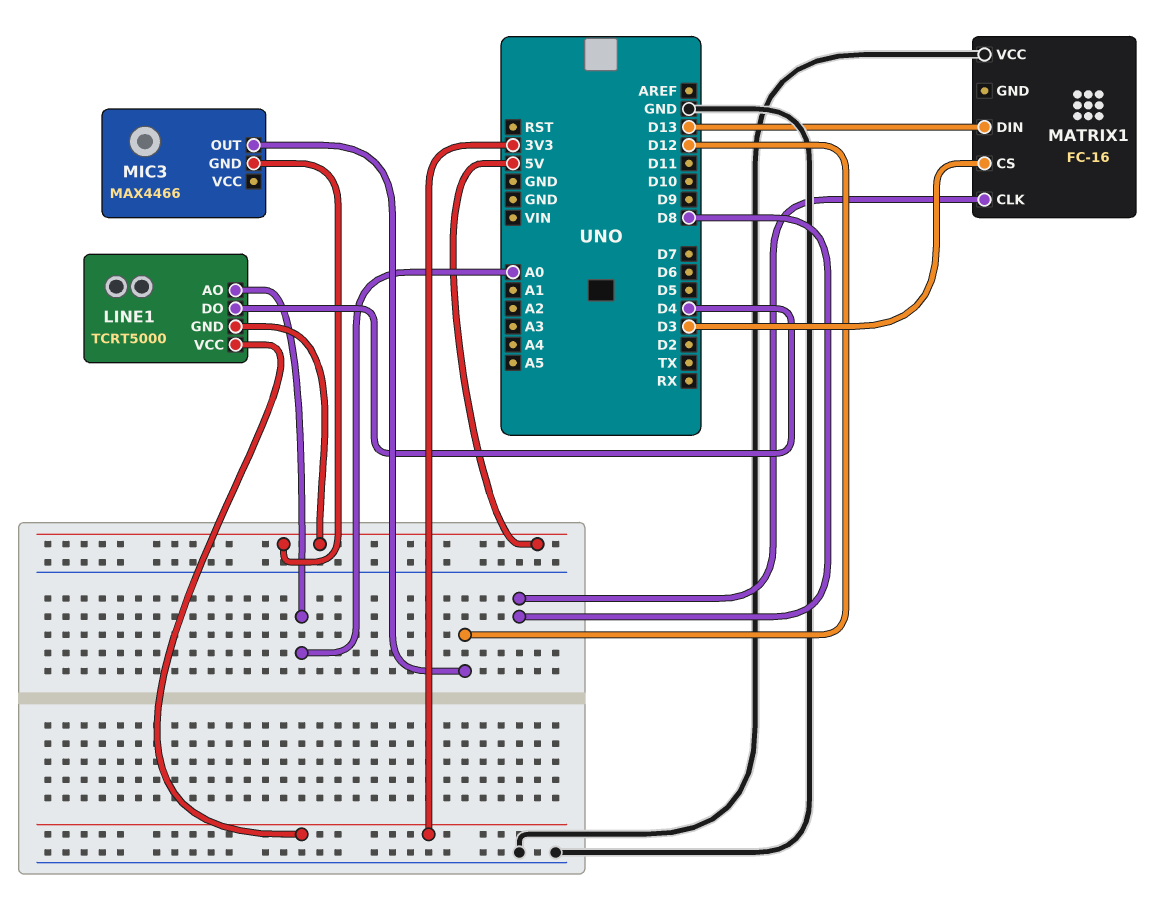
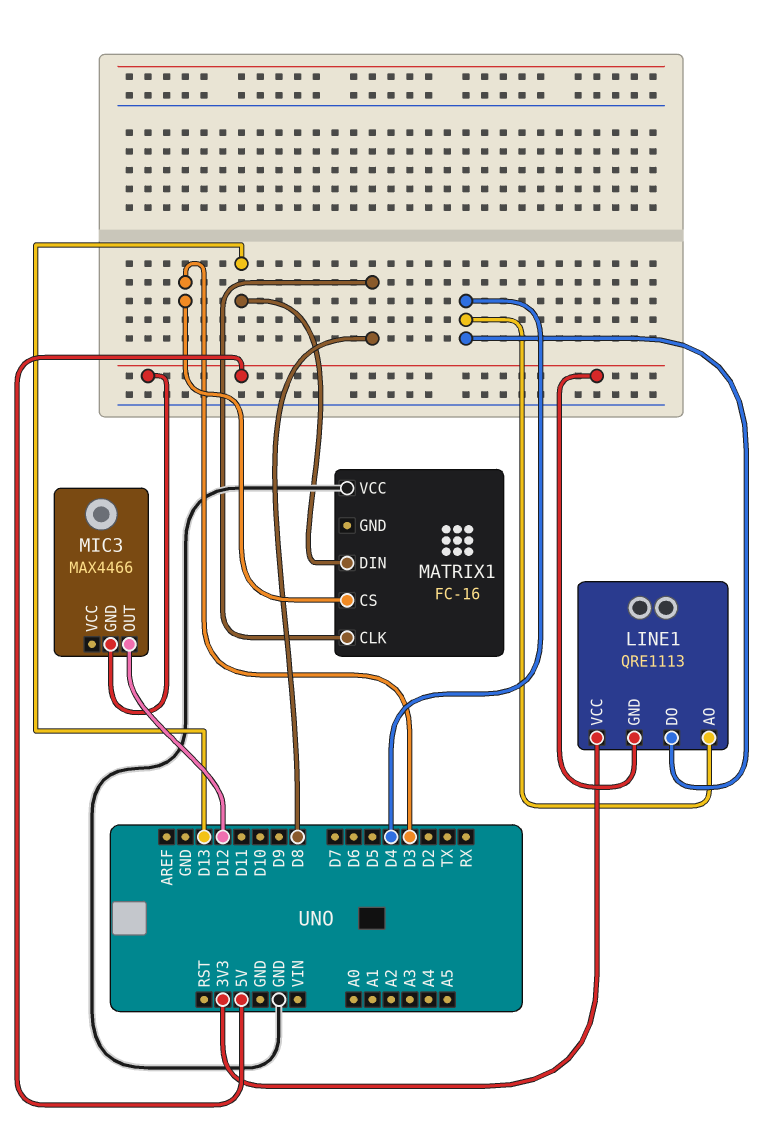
LINE1: TCRT5000 -> QRE1113
LINE1 pin AO: A0 -> D4

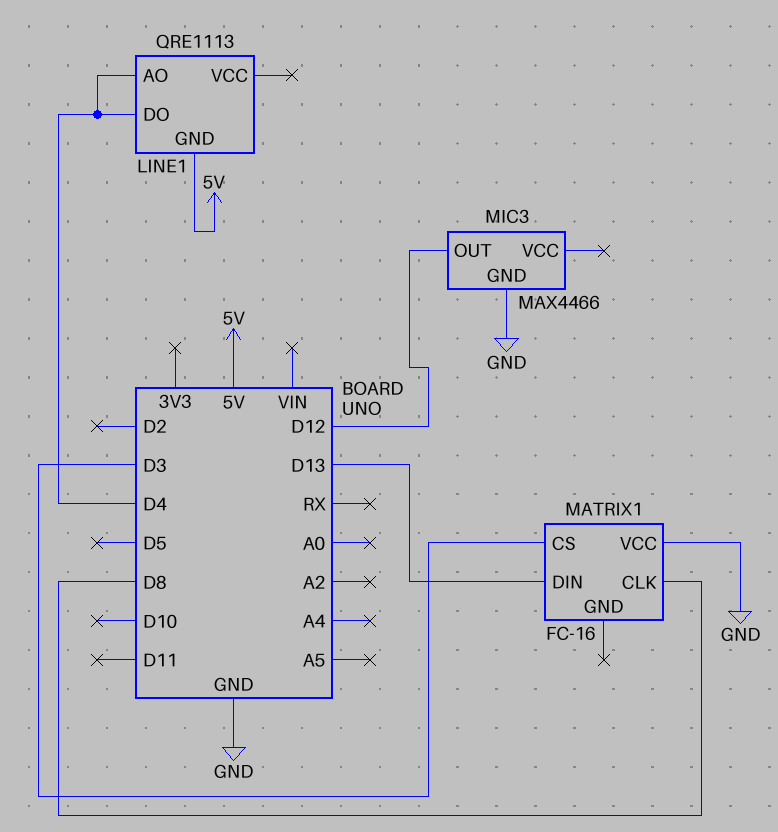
LINE1 pin VCC: 3V3 -> none
MIC3 pin GND: 5V -> GND

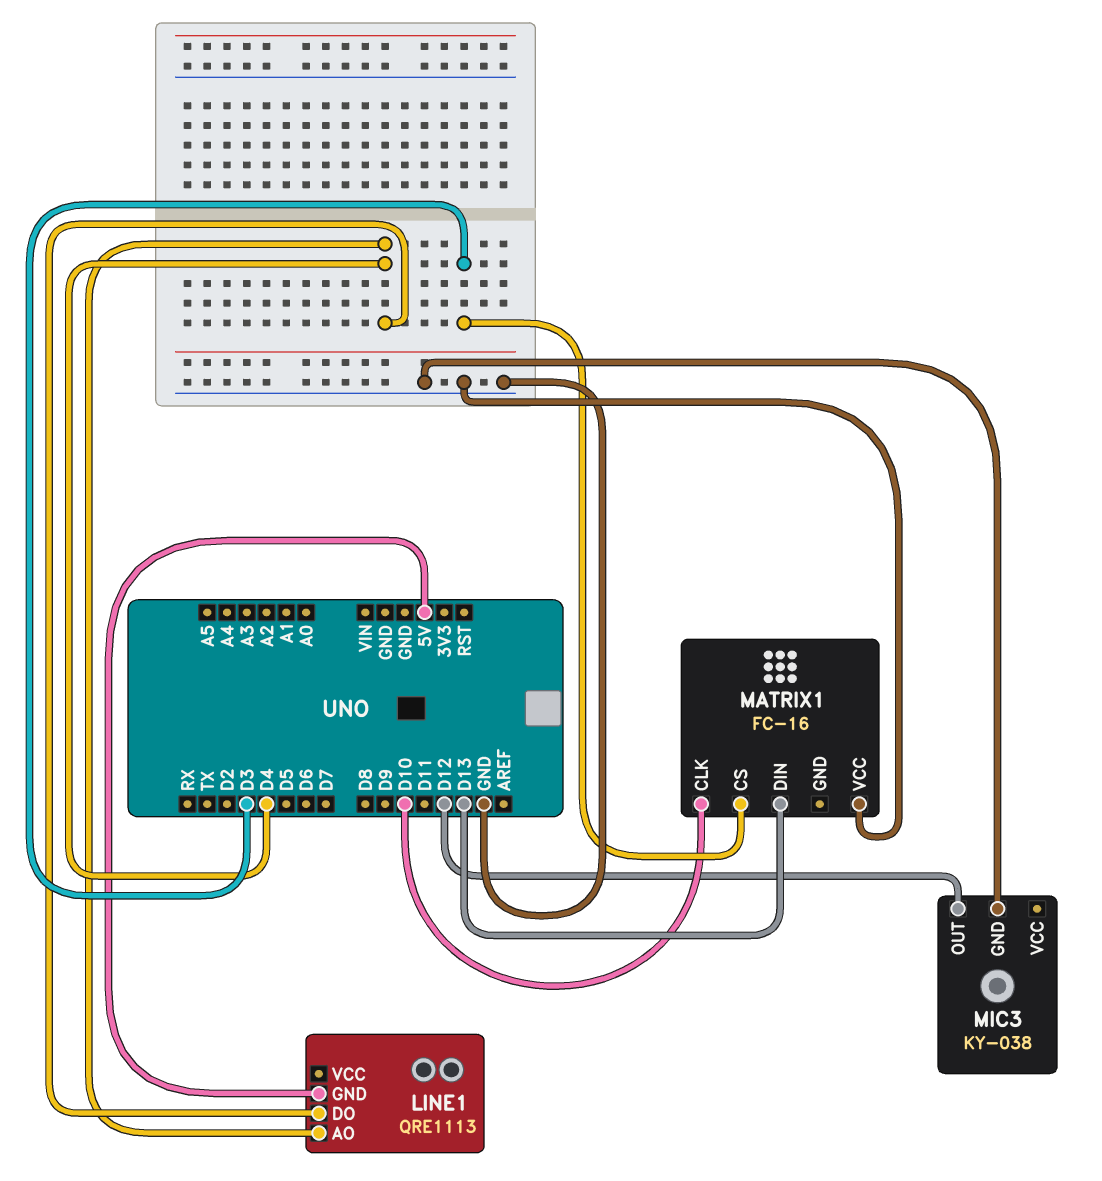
MATRIX1 pin CLK: D8 -> D10
MIC3: MAX4466 -> KY-038

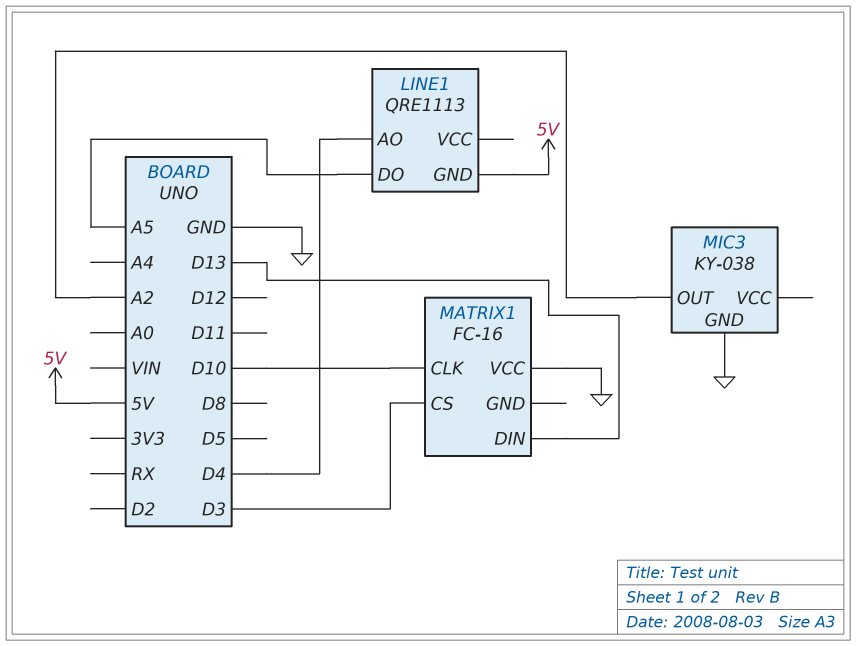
LINE1 pin DO: D4 -> A5
MIC3 pin OUT: D12 -> A2

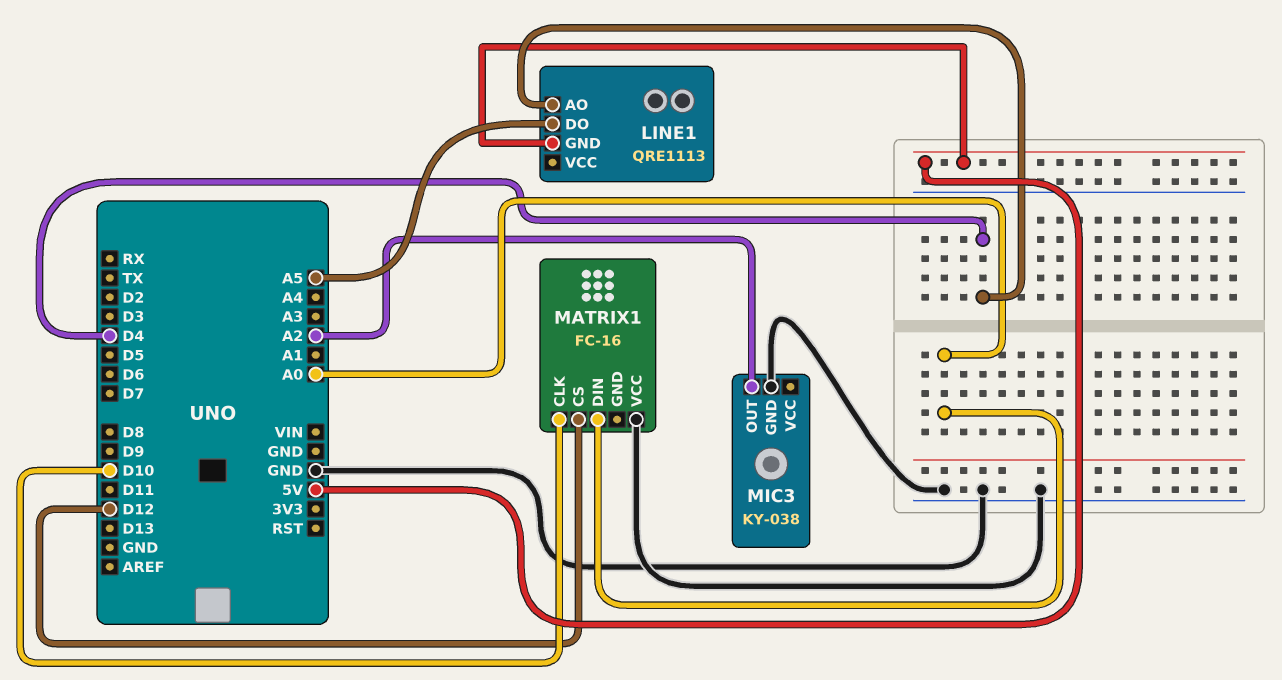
MATRIX1 pin CS: D3 -> D12
MATRIX1 pin DIN: D13 -> A0

